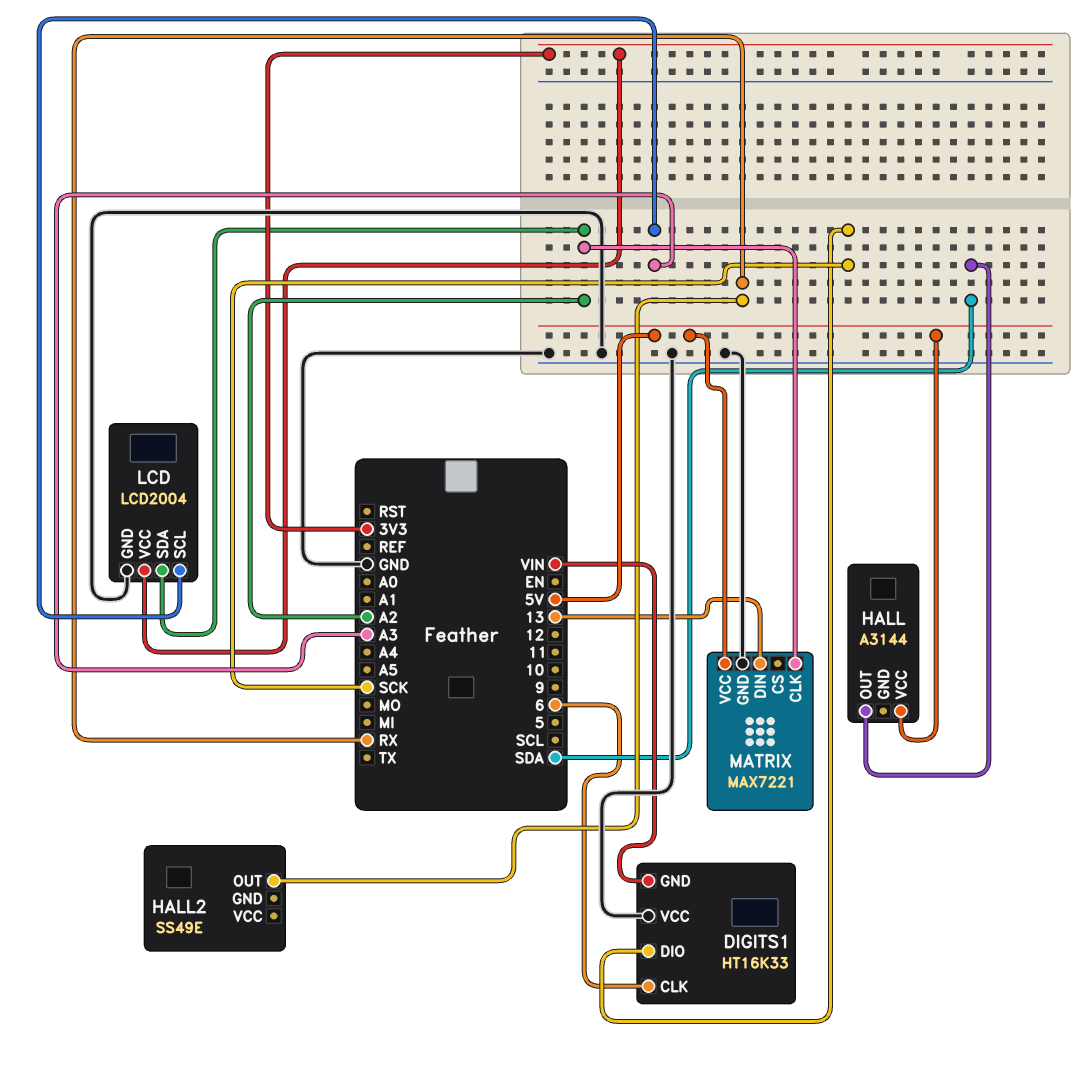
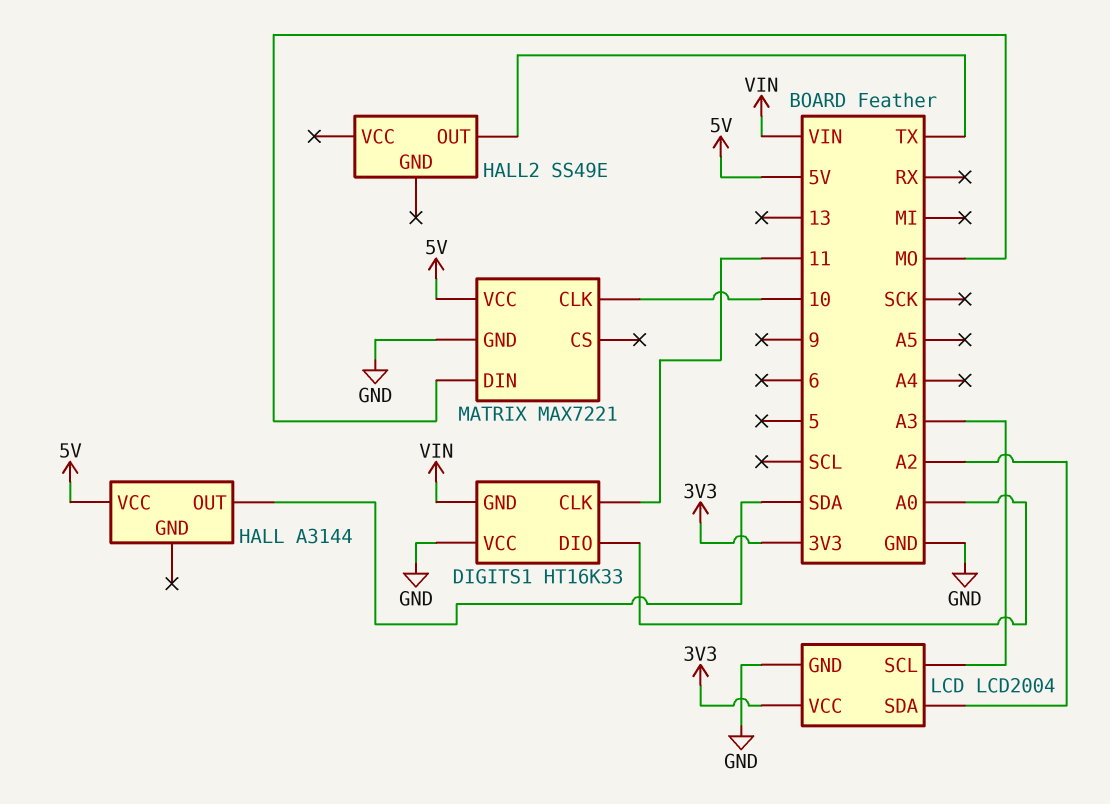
DIGITS1 pin CLK: 6 -> 11
DIGITS1 pin DIO: SCK -> A0
HALL2 pin OUT: RX -> TX
MATRIX pin CLK: A2 -> 10
MATRIX pin DIN: 13 -> MO

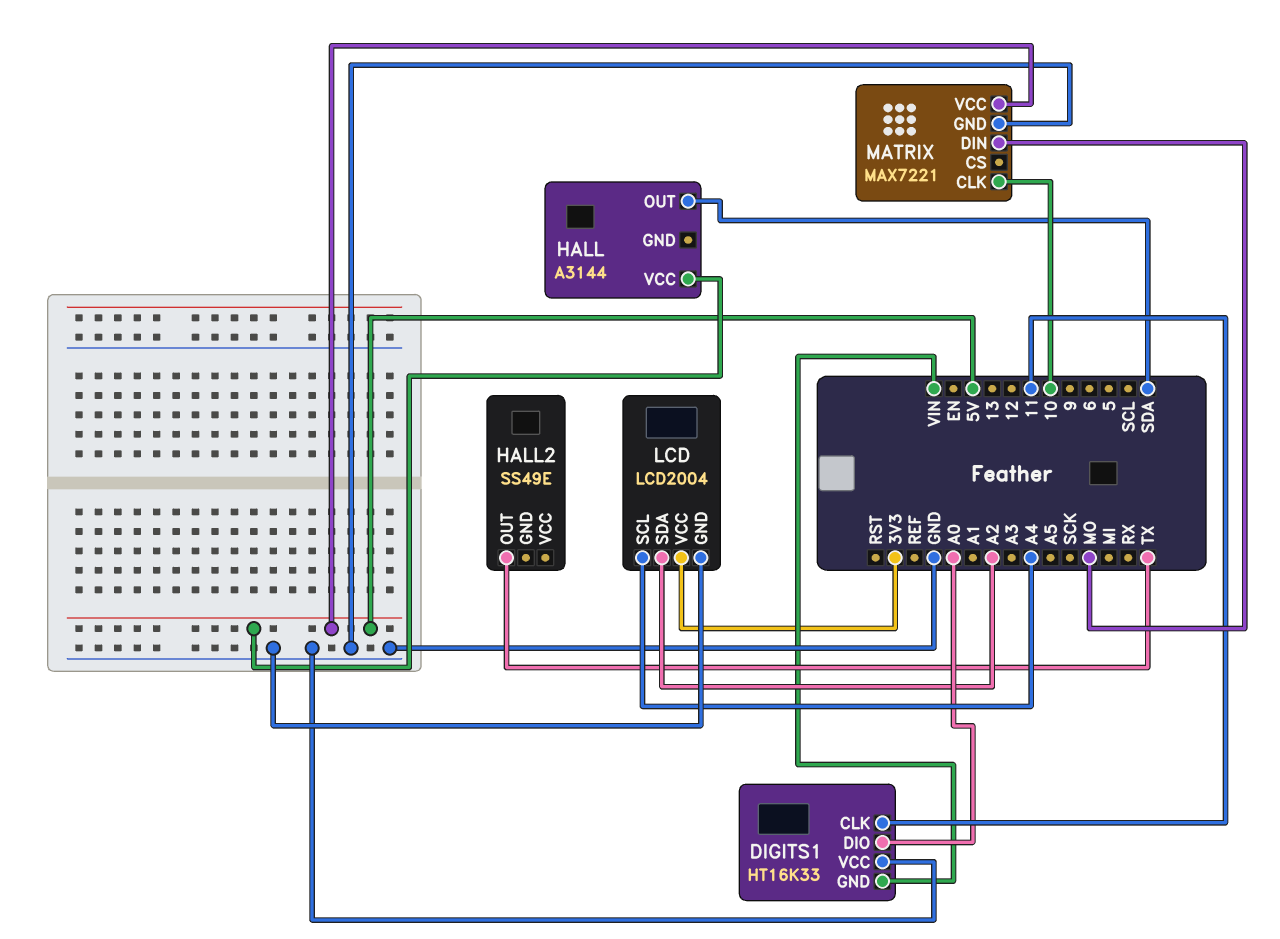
LCD pin SCL: A3 -> A4

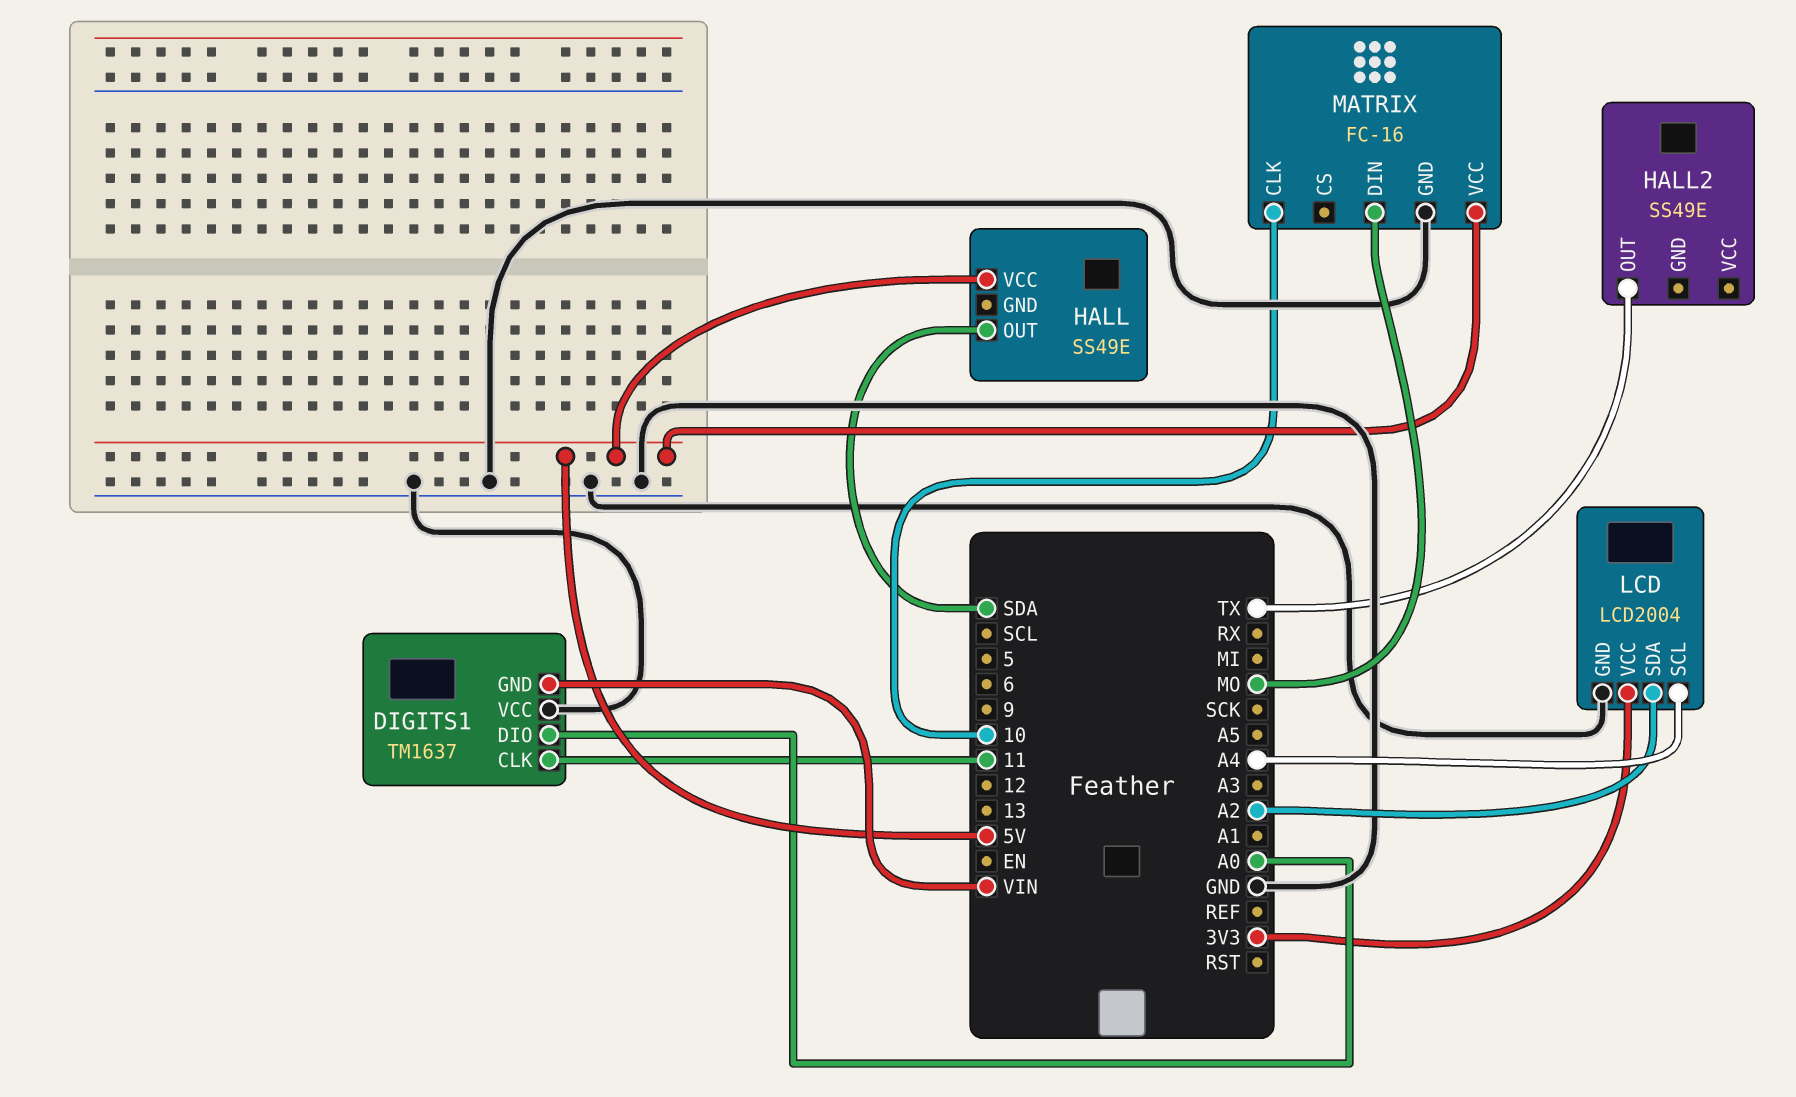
DIGITS1: HT16K33 -> TM1637
HALL: A3144 -> SS49E
MATRIX: MAX7221 -> FC-16

